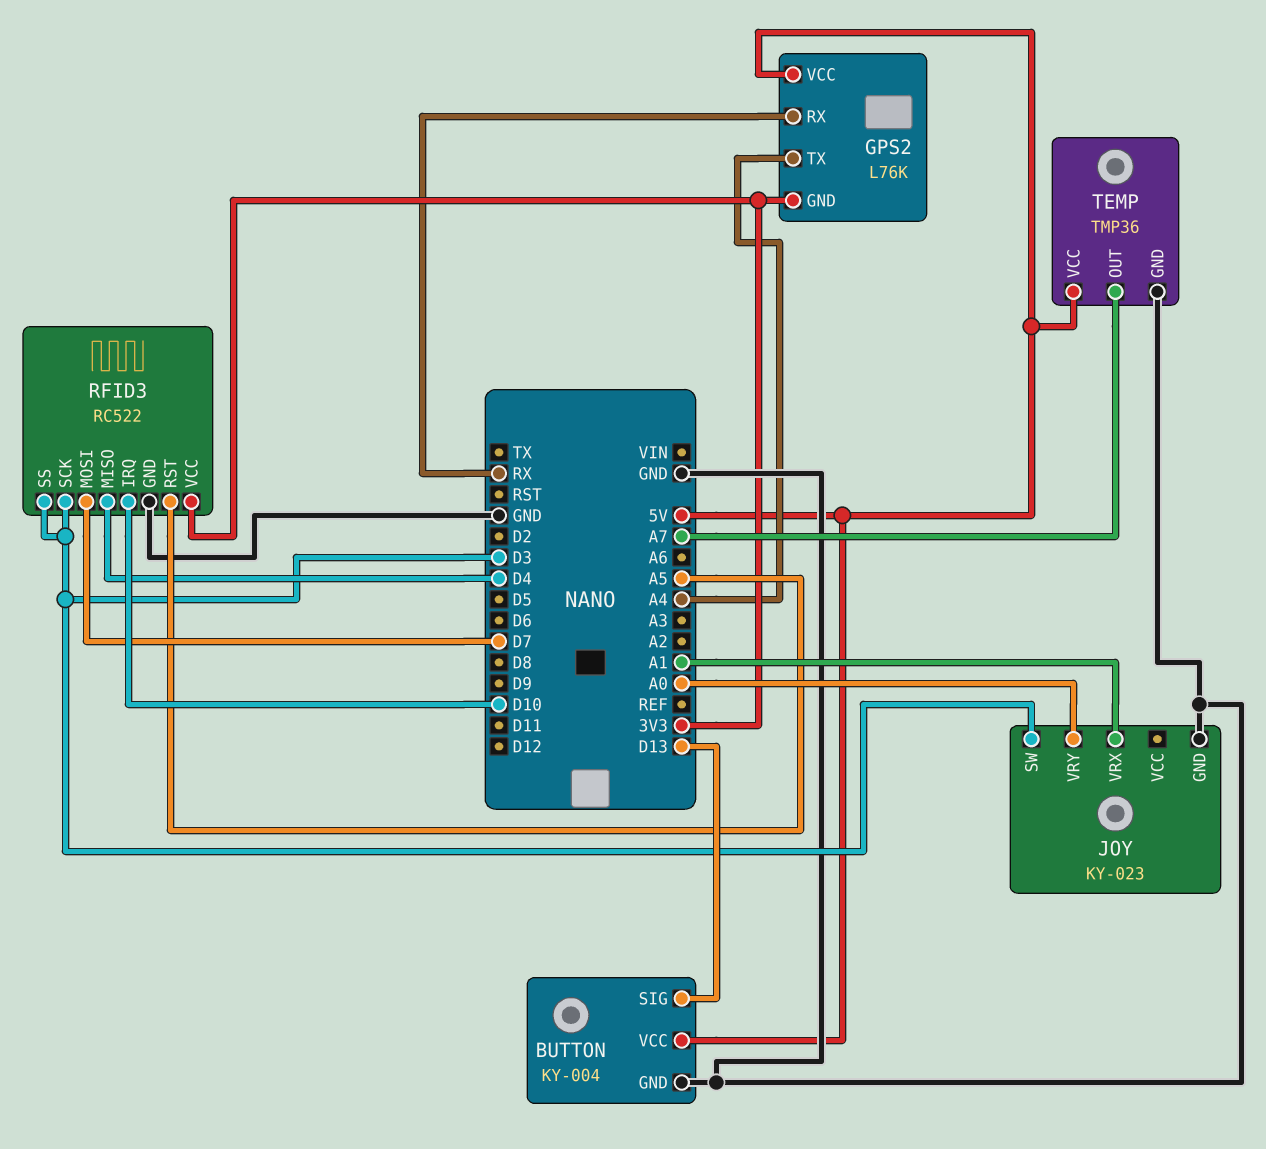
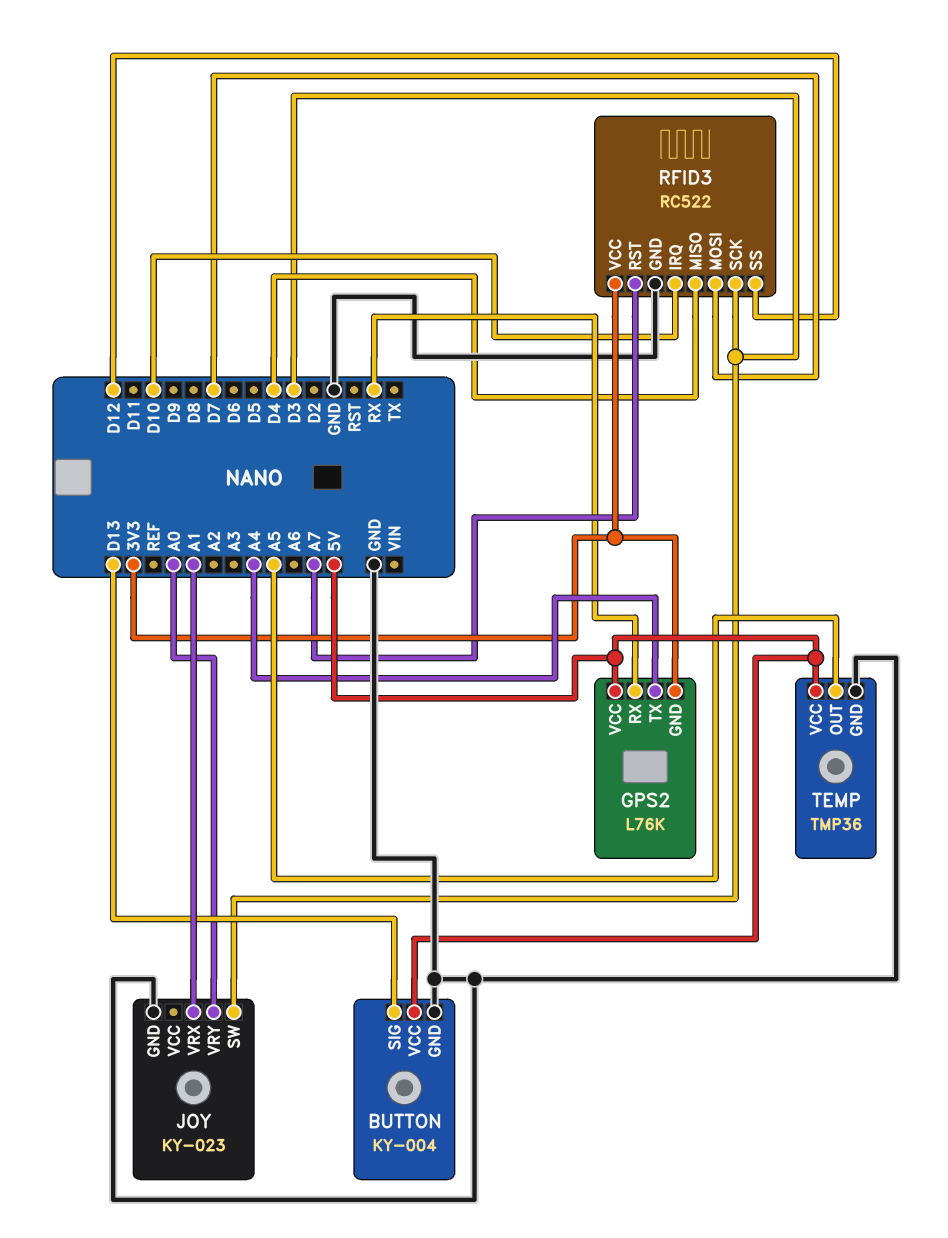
RFID3 pin RST: A5 -> A7
RFID3 pin SS: D3 -> D12
TEMP pin OUT: A7 -> A5

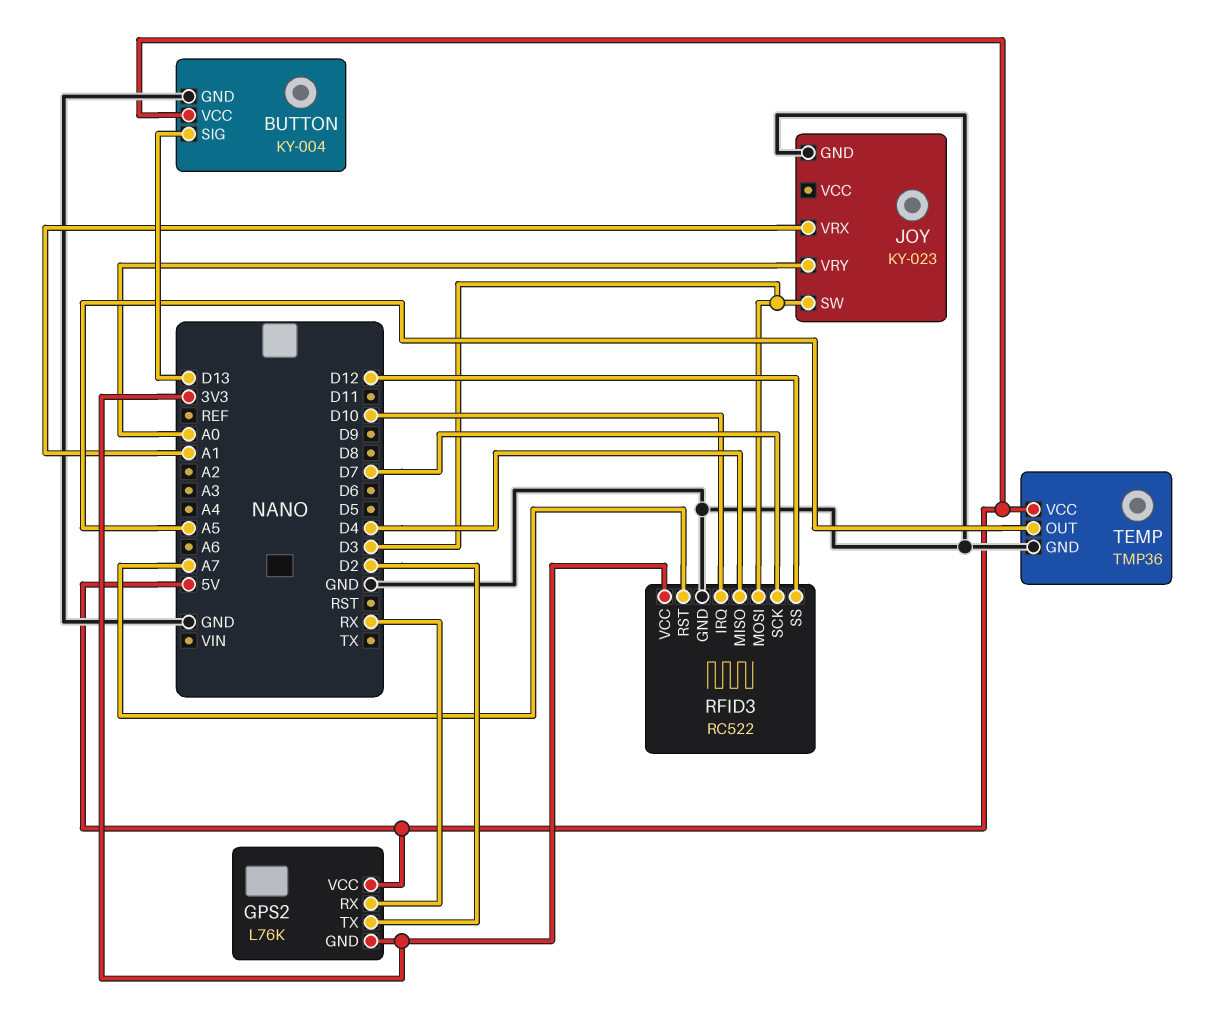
GPS2 pin TX: A4 -> D2
RFID3 pin MOSI: D7 -> D3
RFID3 pin SCK: D3 -> D7

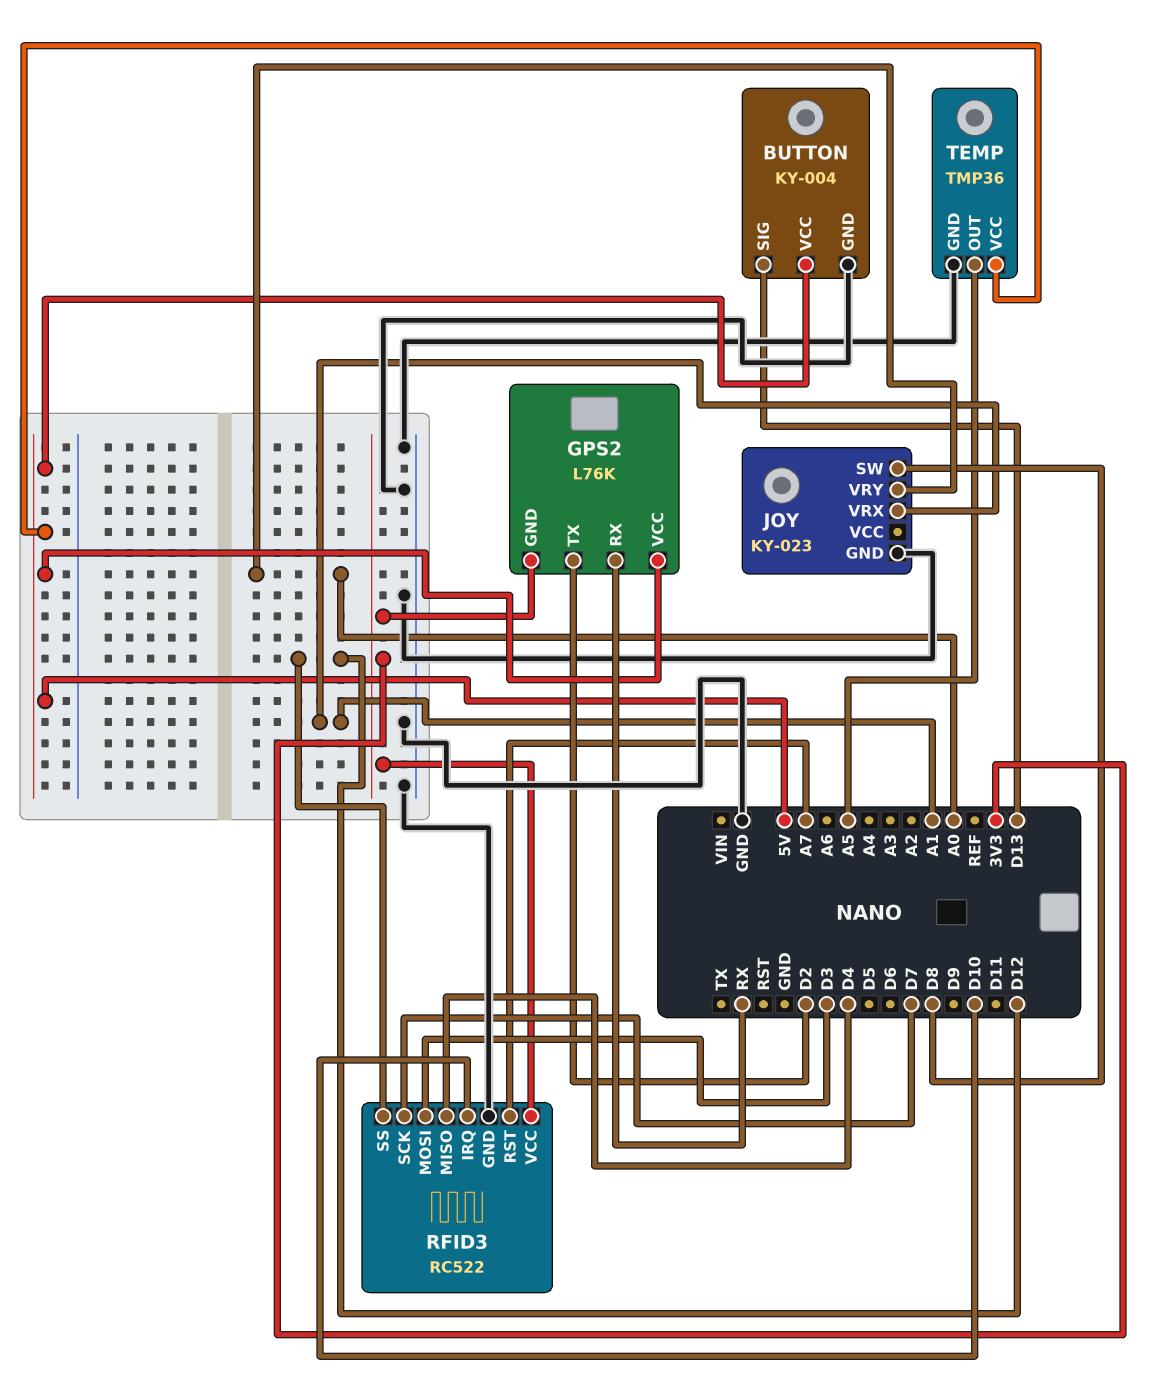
JOY pin SW: D3 -> D8

